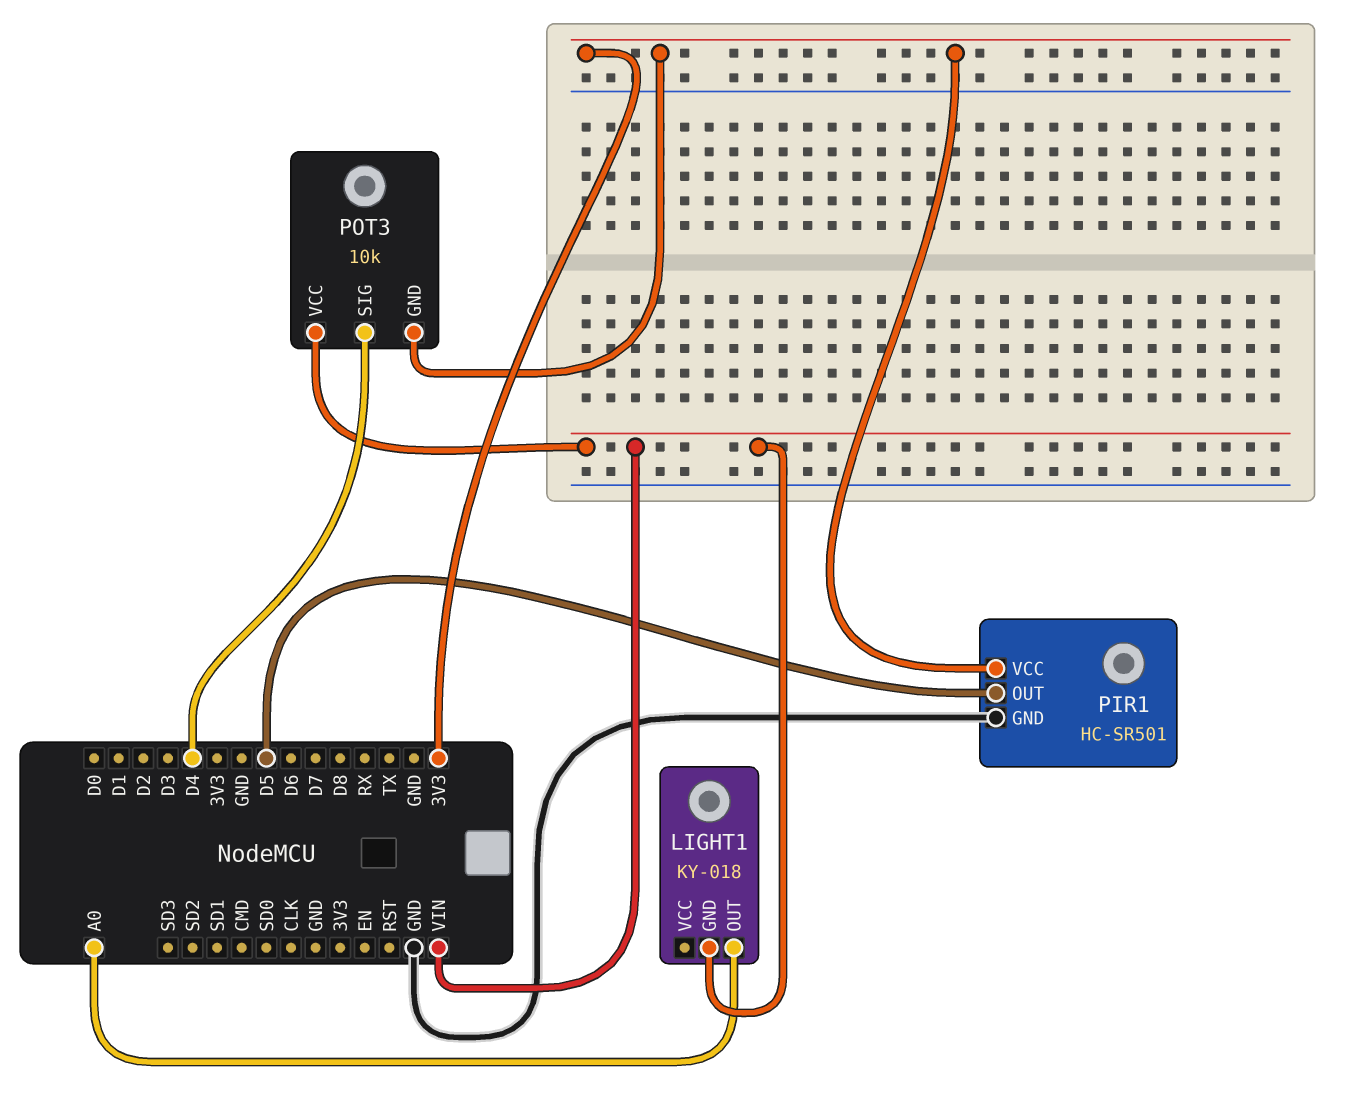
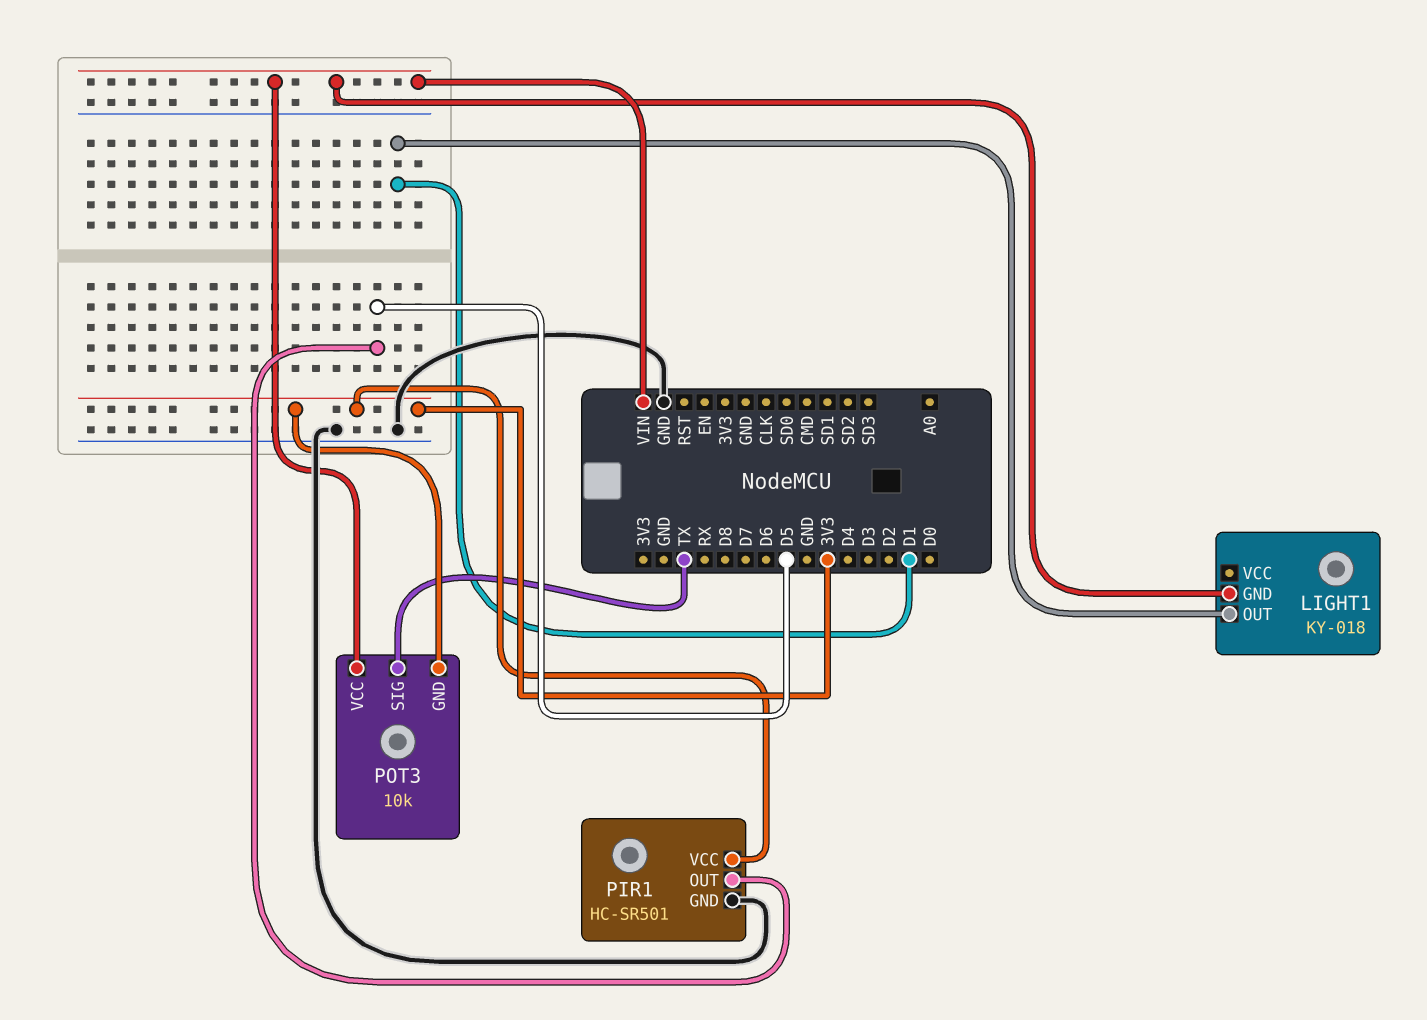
LIGHT1 pin OUT: A0 -> D1
POT3 pin SIG: D4 -> TX

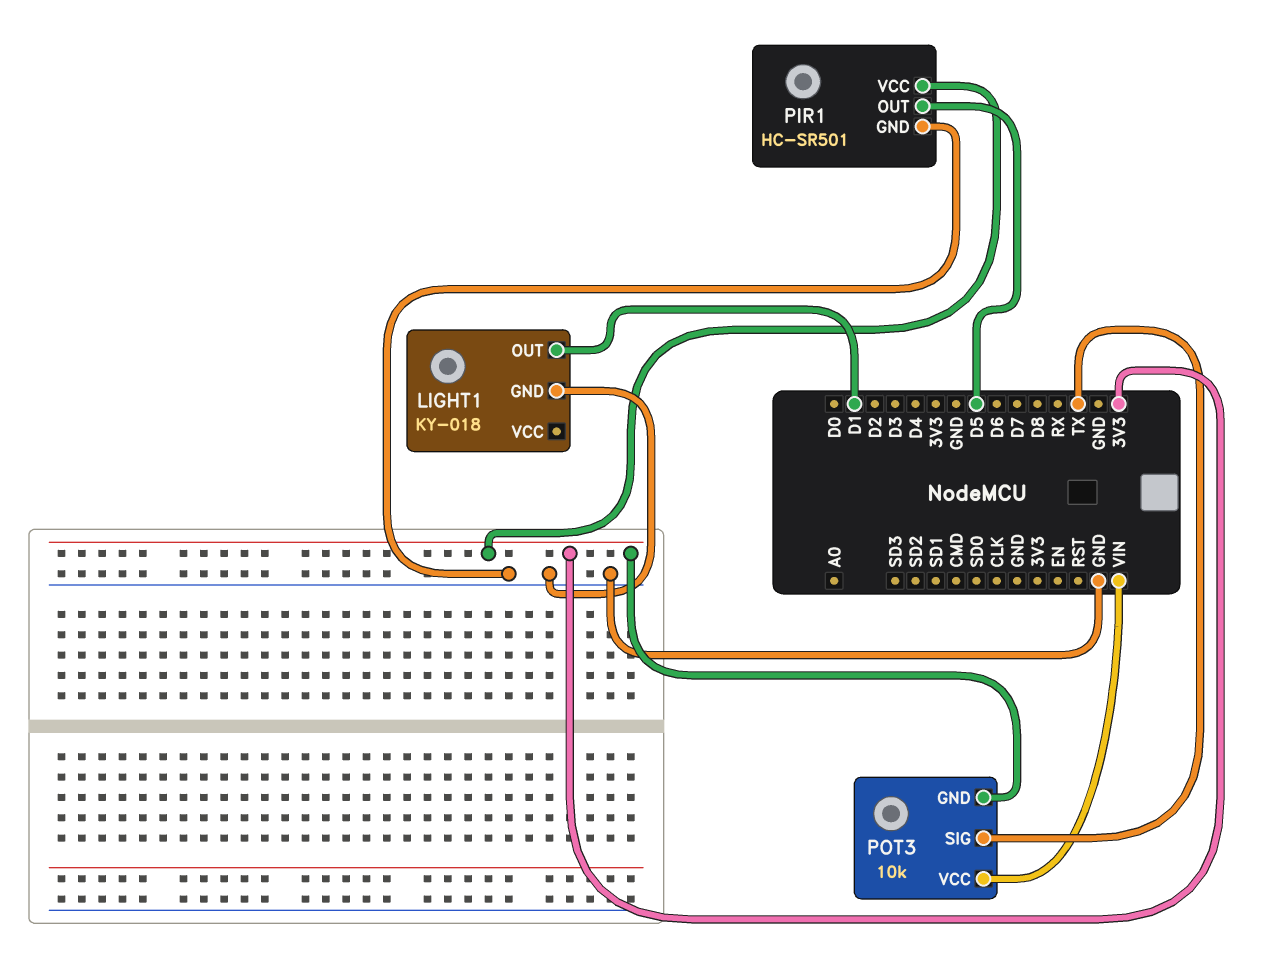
LIGHT1 pin GND: VIN -> GND

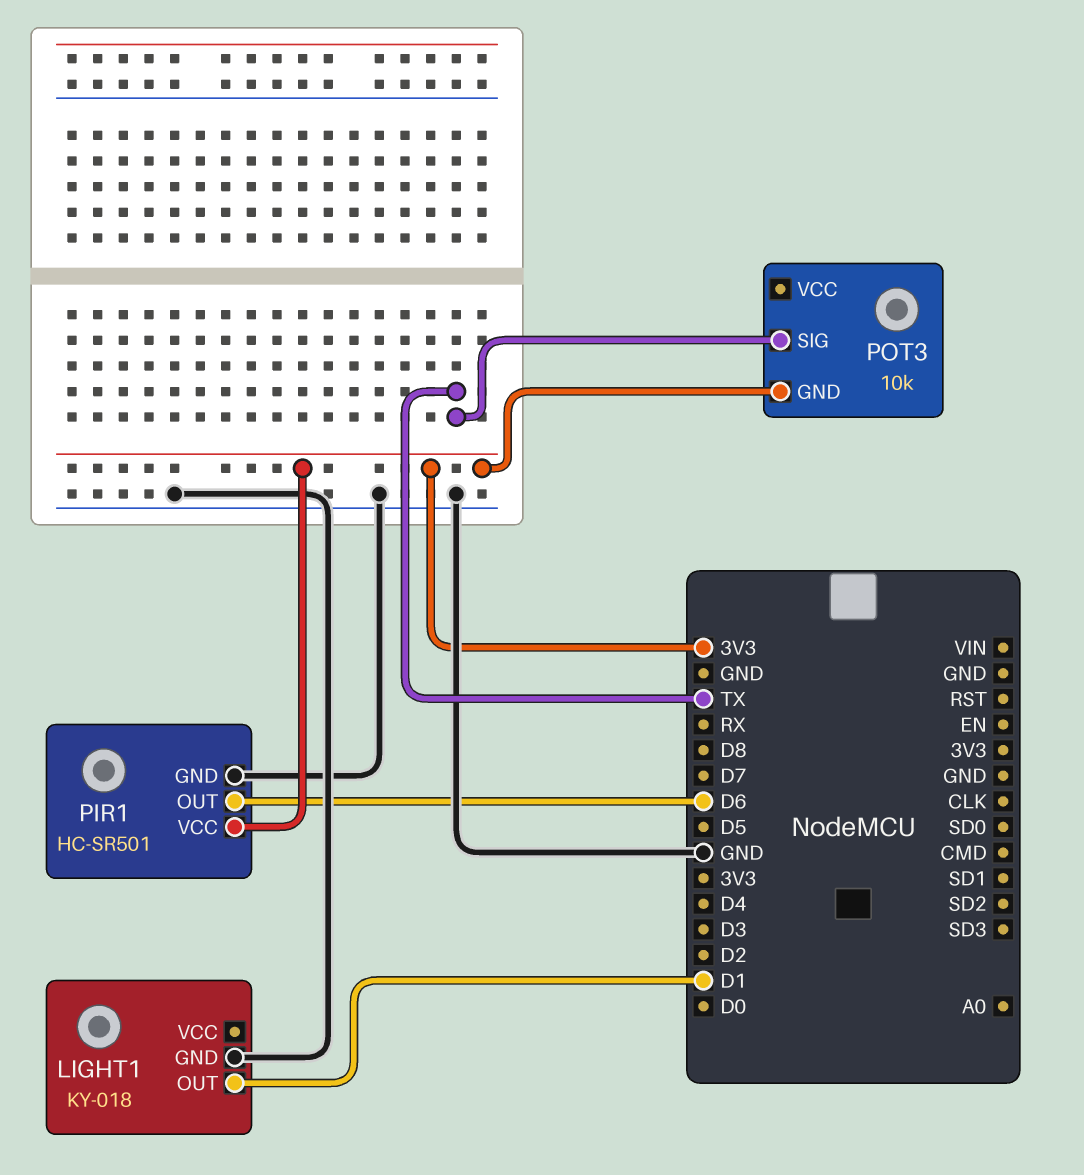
PIR1 pin OUT: D5 -> D6
POT3 pin VCC: VIN -> none

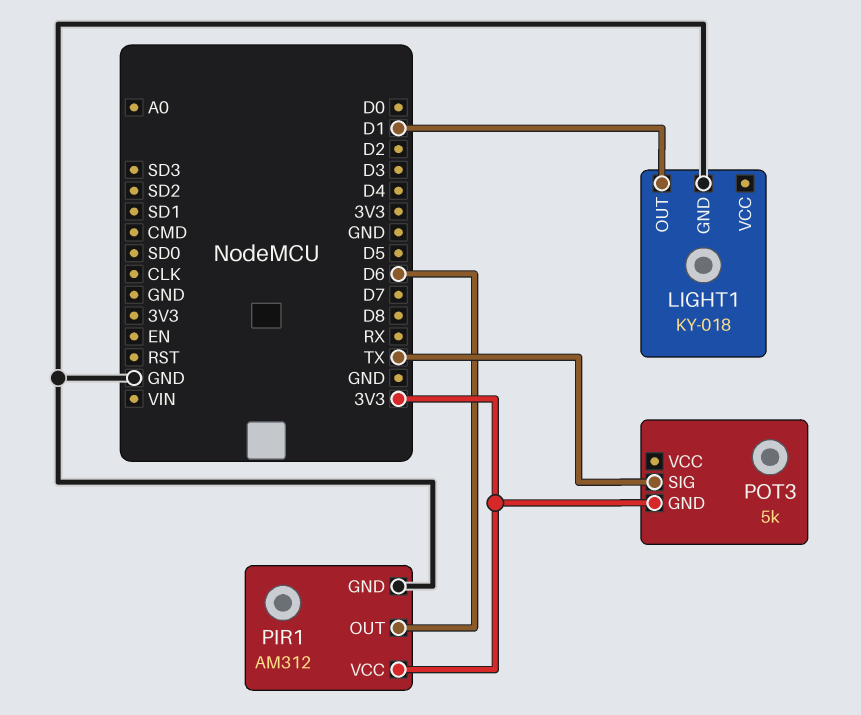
PIR1: HC-SR501 -> AM312
POT3: 10k -> 5k

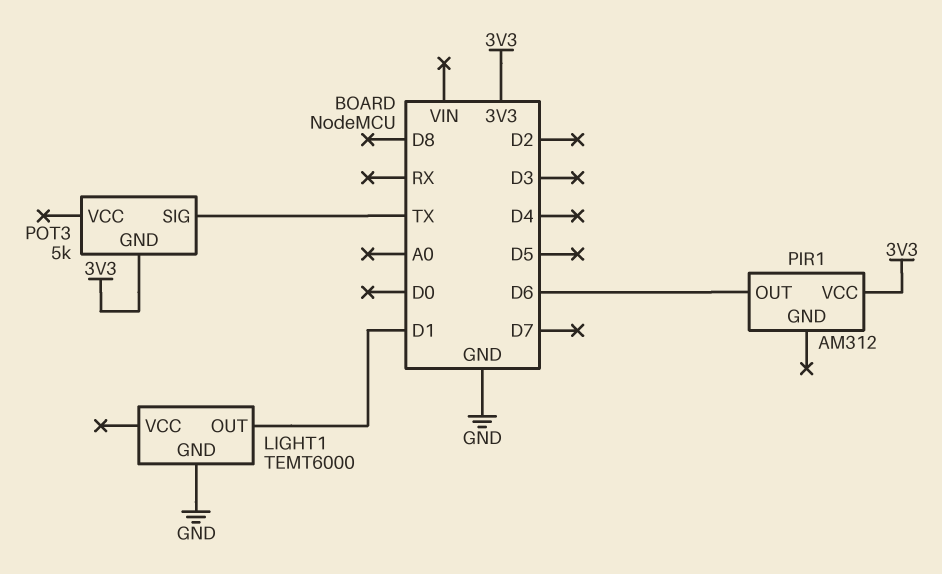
LIGHT1: KY-018 -> TEMT6000
PIR1 pin GND: GND -> none

